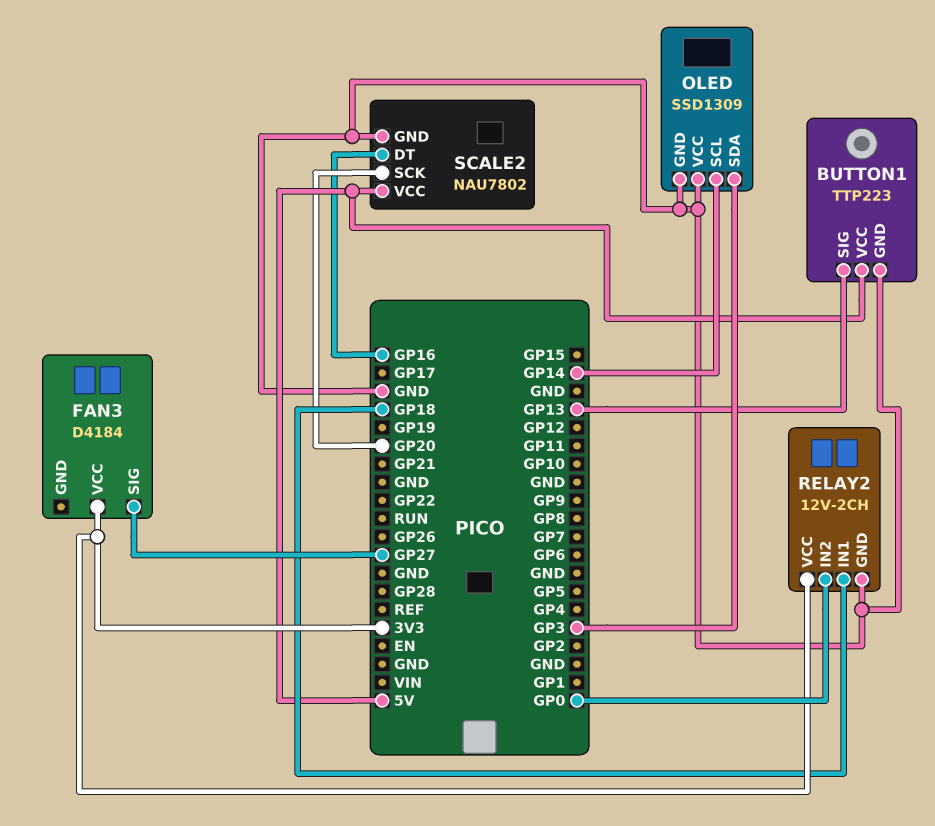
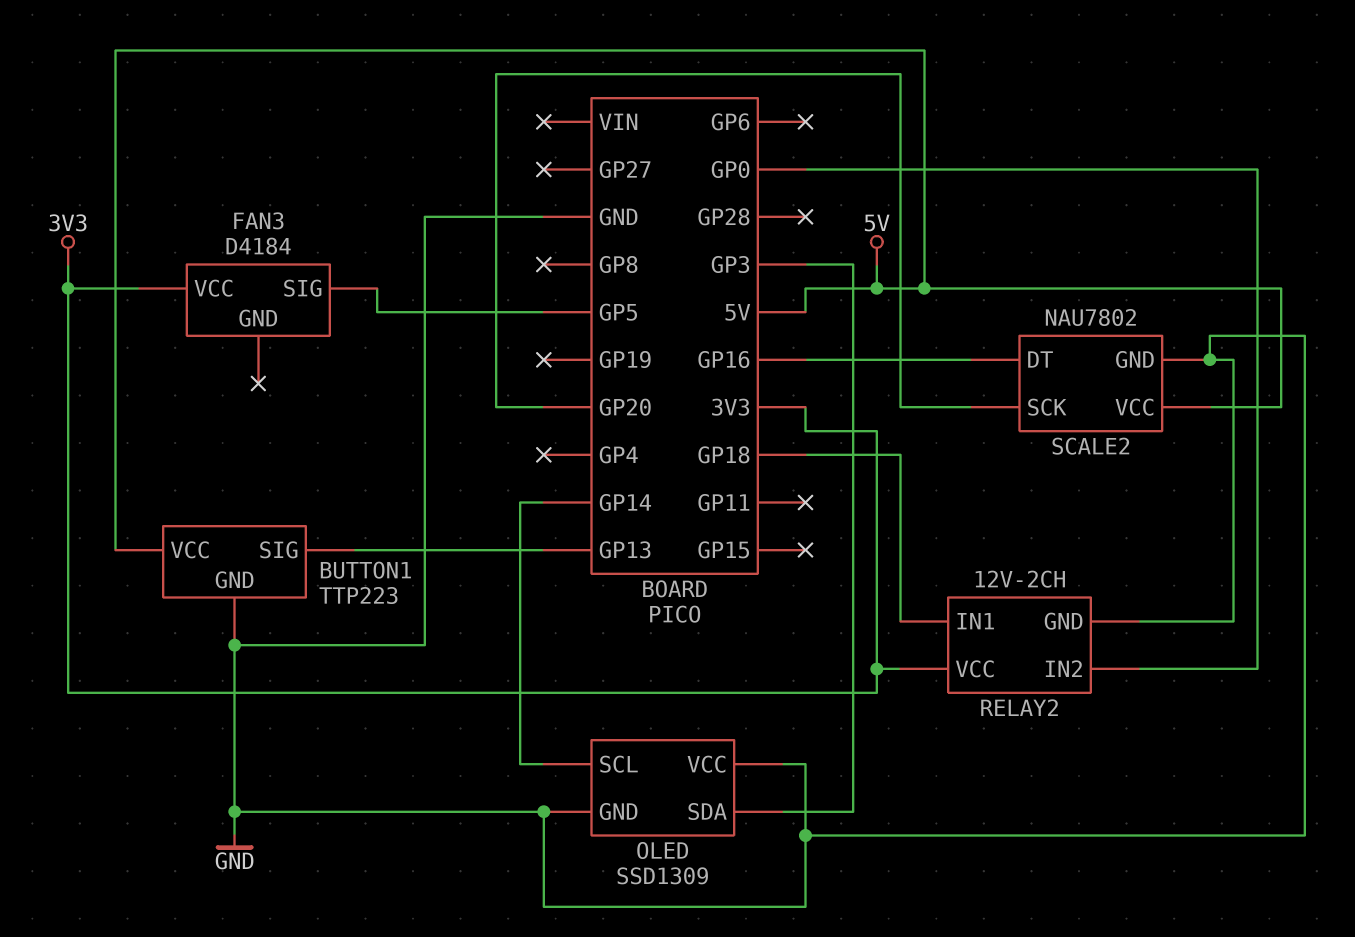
FAN3 pin SIG: GP27 -> GP5

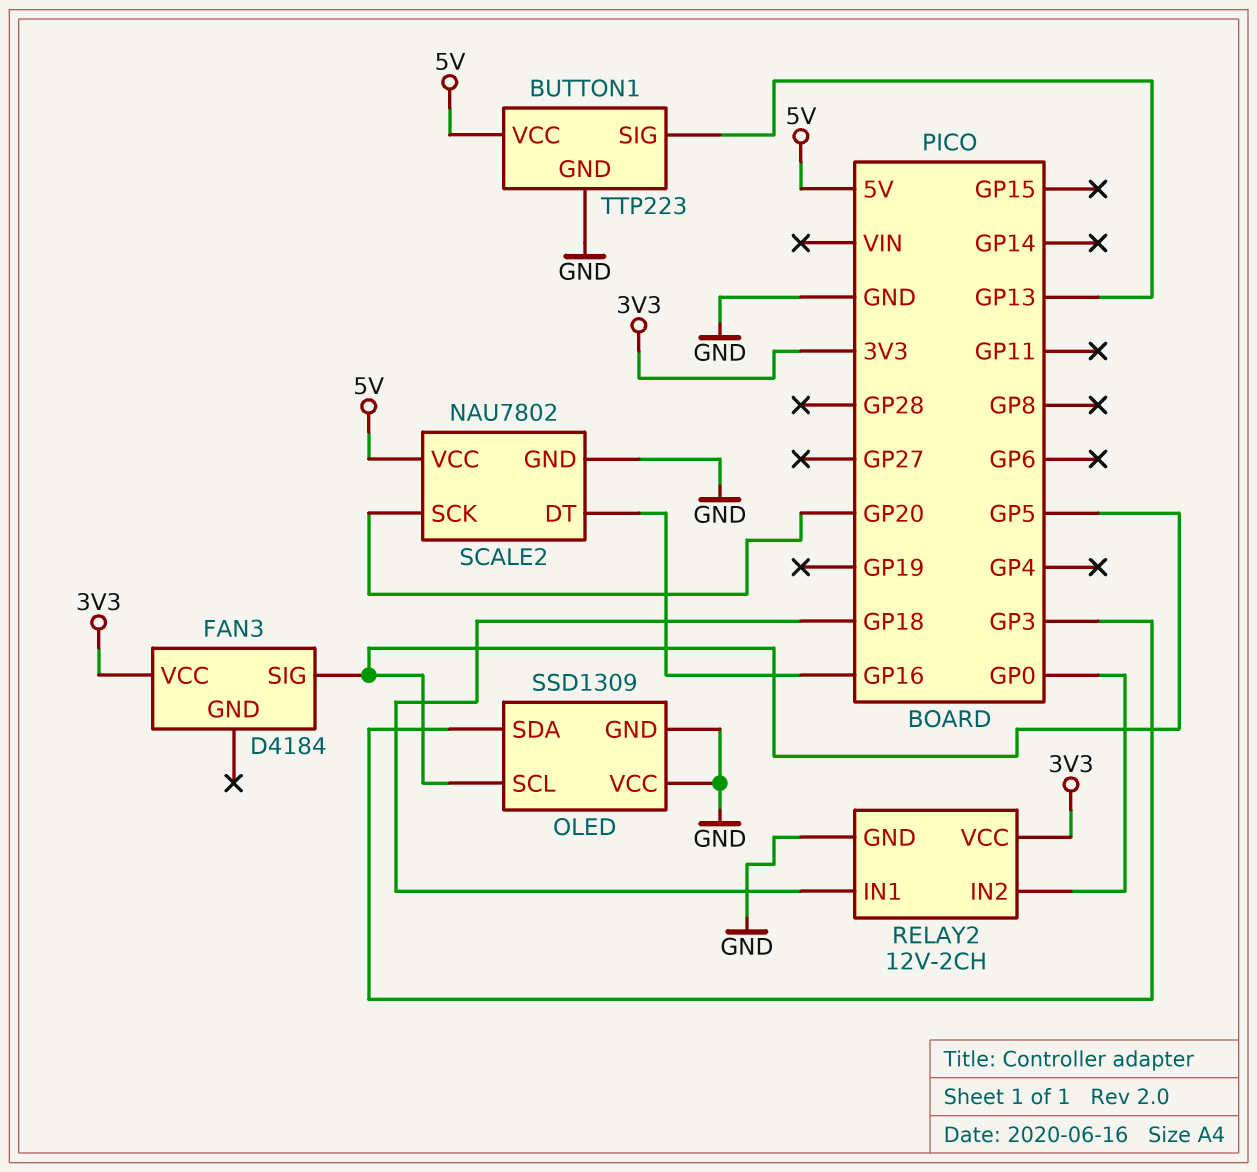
OLED pin SCL: GP14 -> GP5

